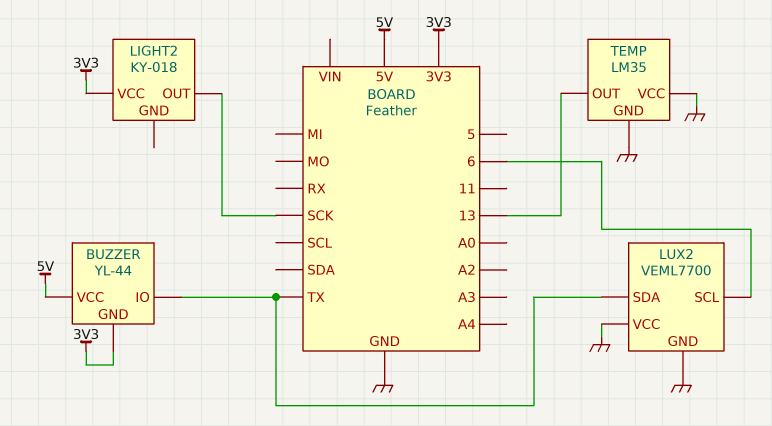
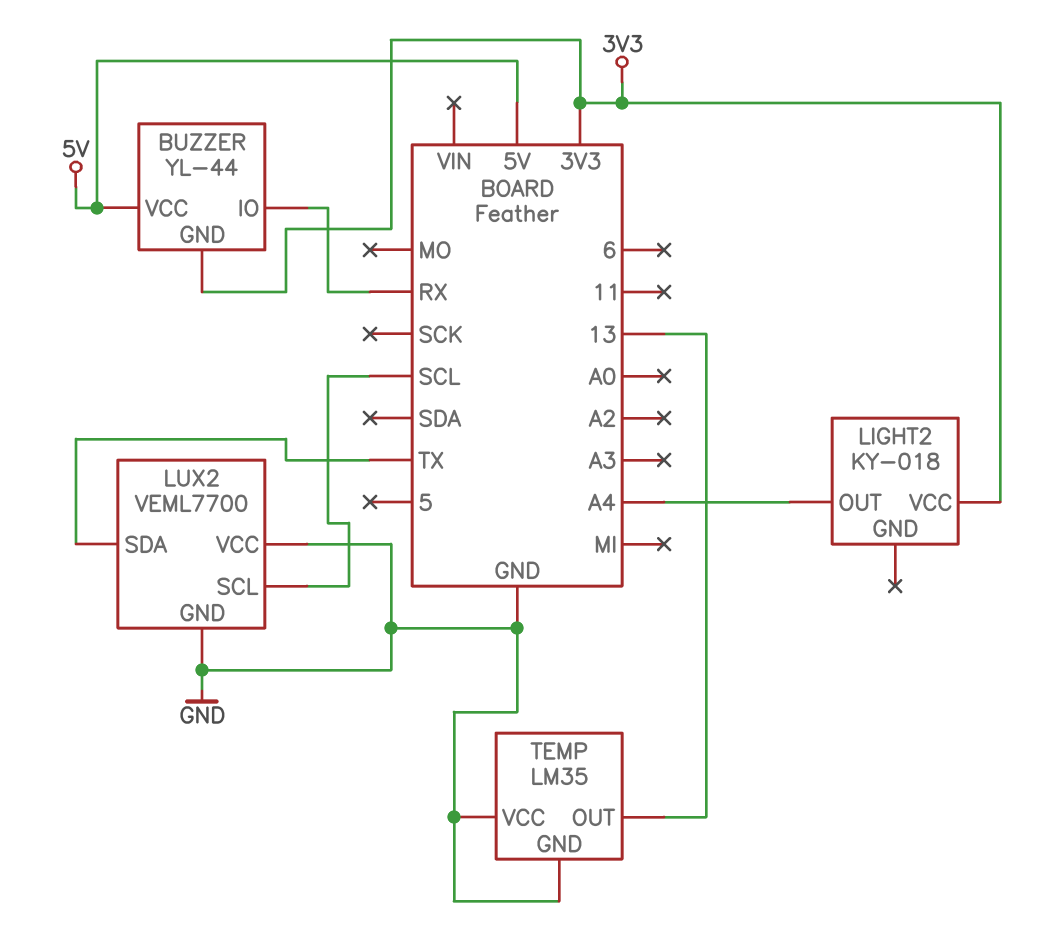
BUZZER pin IO: TX -> RX
LIGHT2 pin OUT: SCK -> A4
LUX2 pin SCL: 6 -> SCL

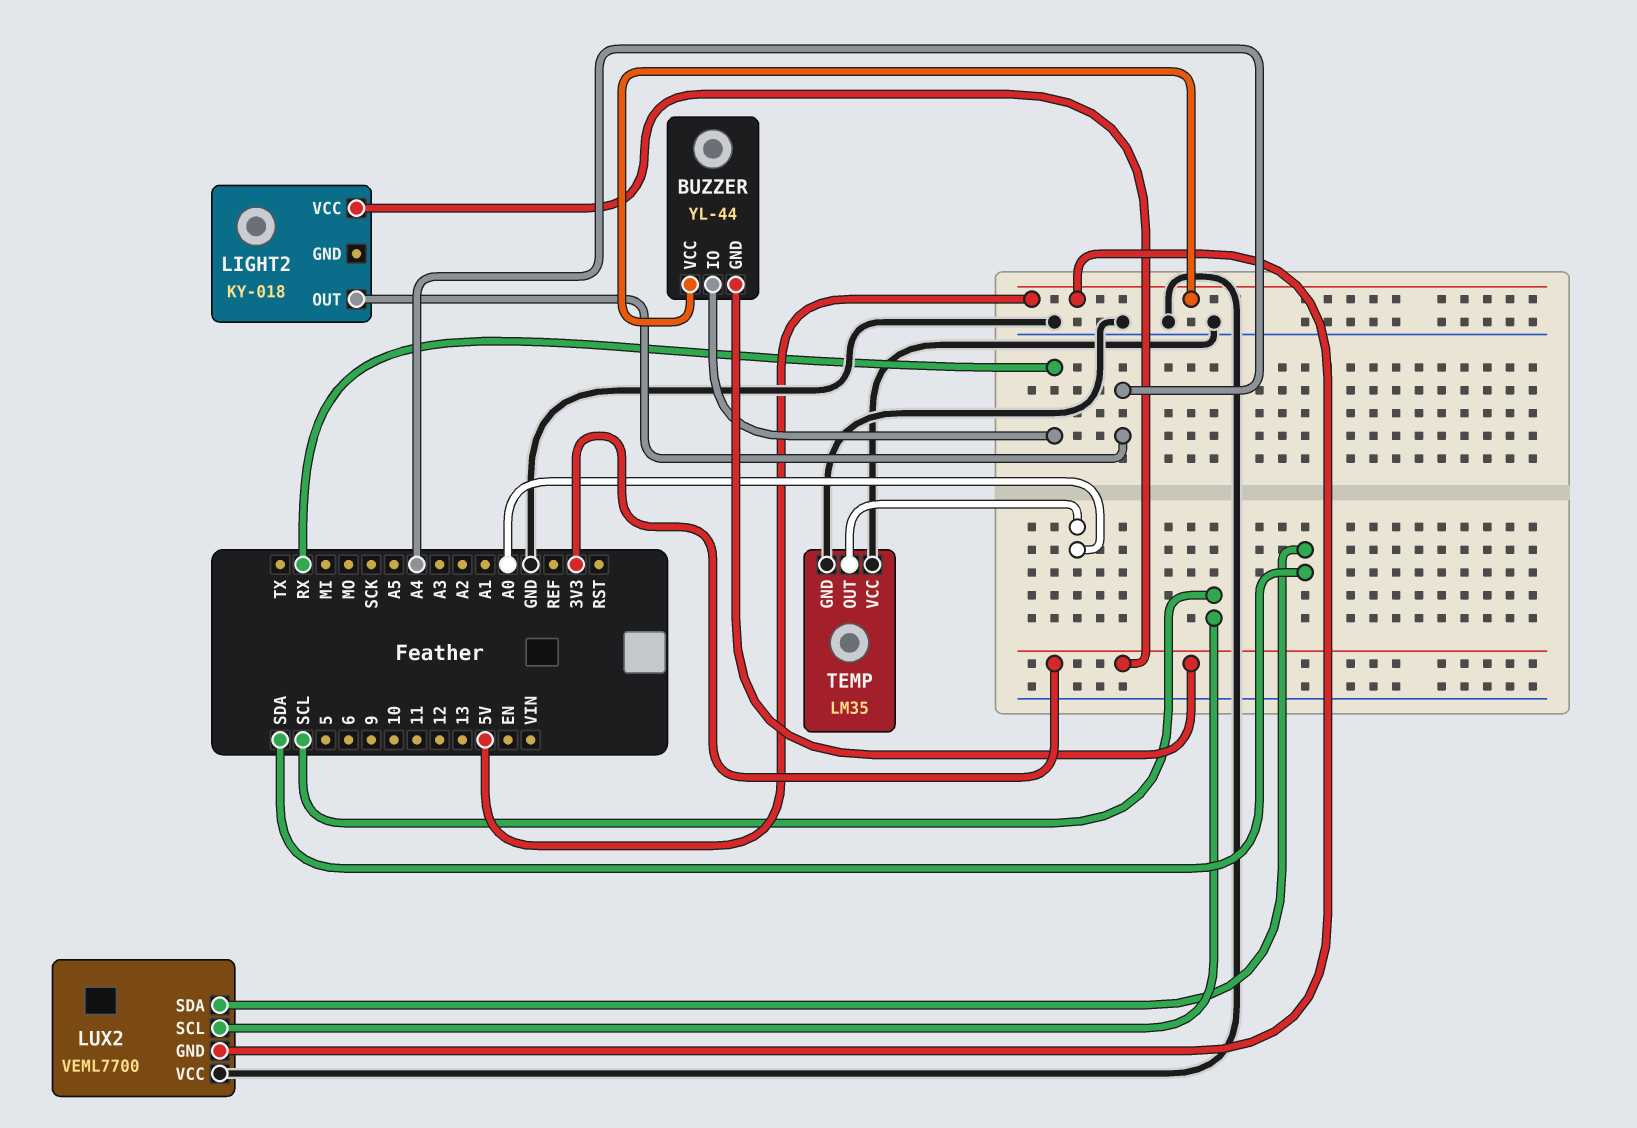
LUX2 pin GND: GND -> 5V
LUX2 pin SDA: TX -> SDA
TEMP pin OUT: 13 -> A0

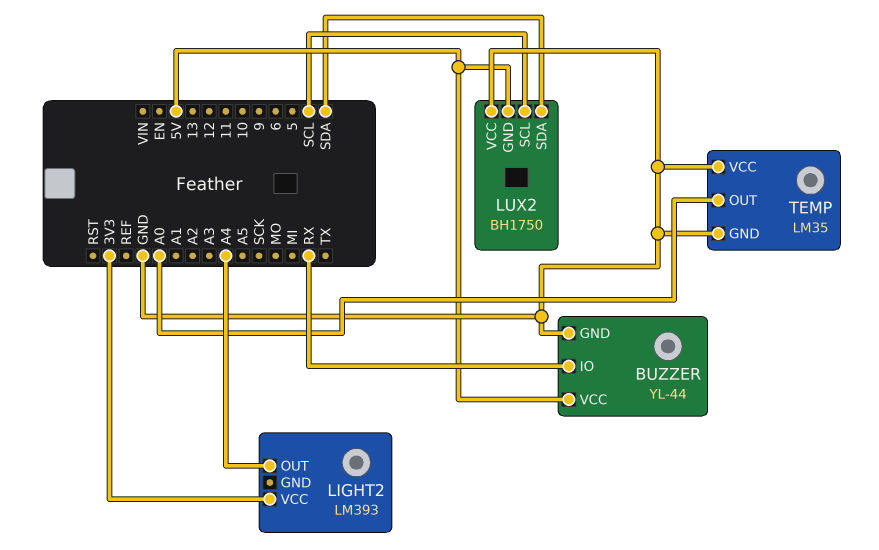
BUZZER pin GND: 3V3 -> GND
LIGHT2: KY-018 -> LM393
LUX2: VEML7700 -> BH1750

